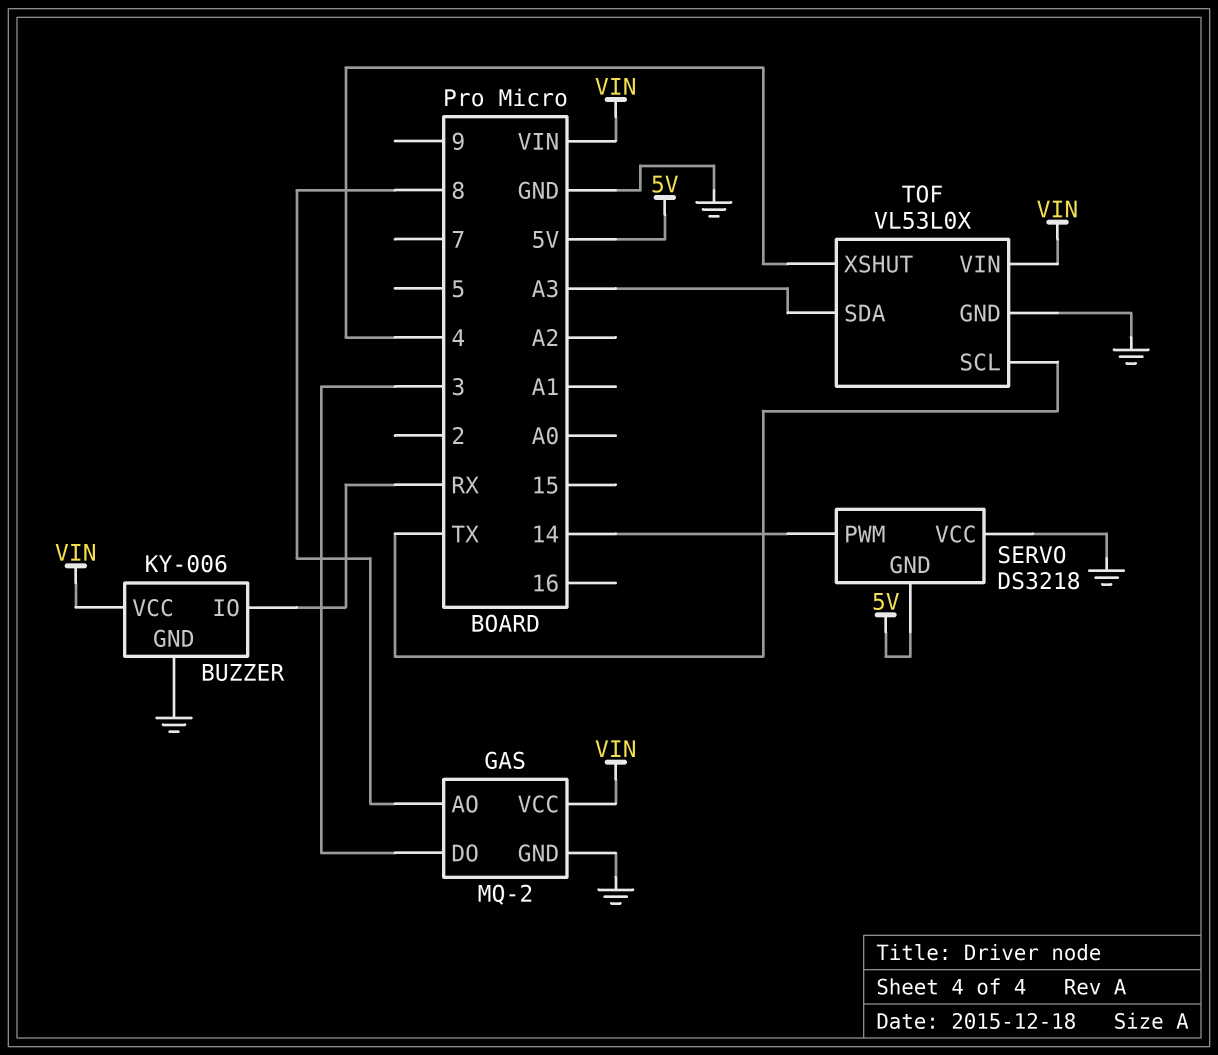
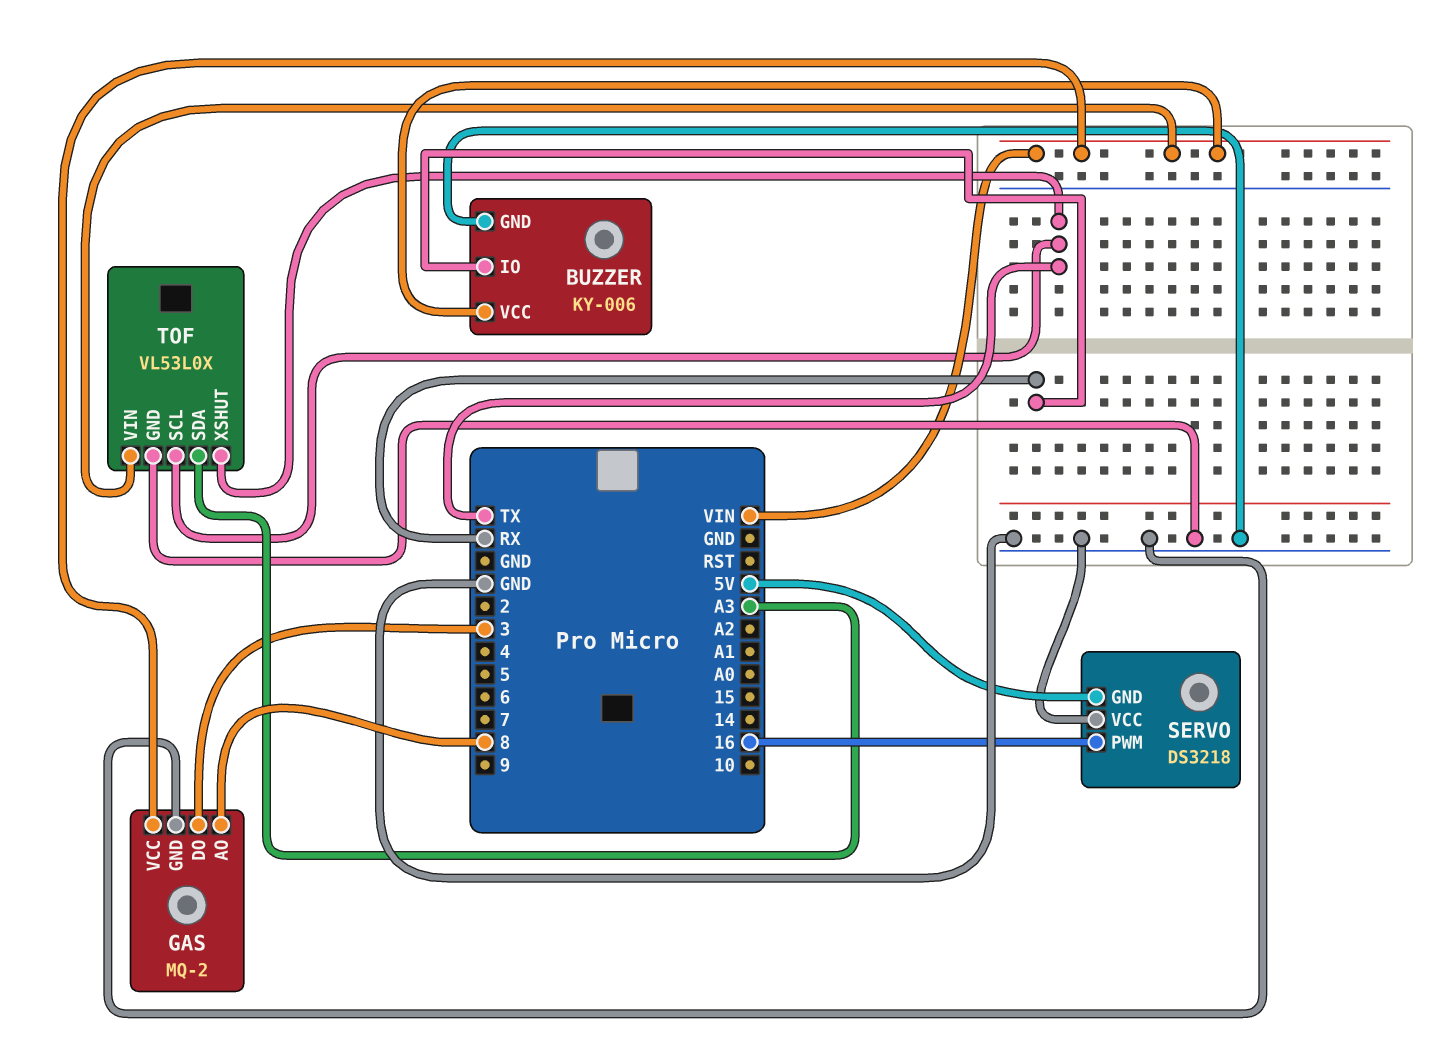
SERVO pin PWM: 14 -> 16
TOF pin XSHUT: 4 -> TX

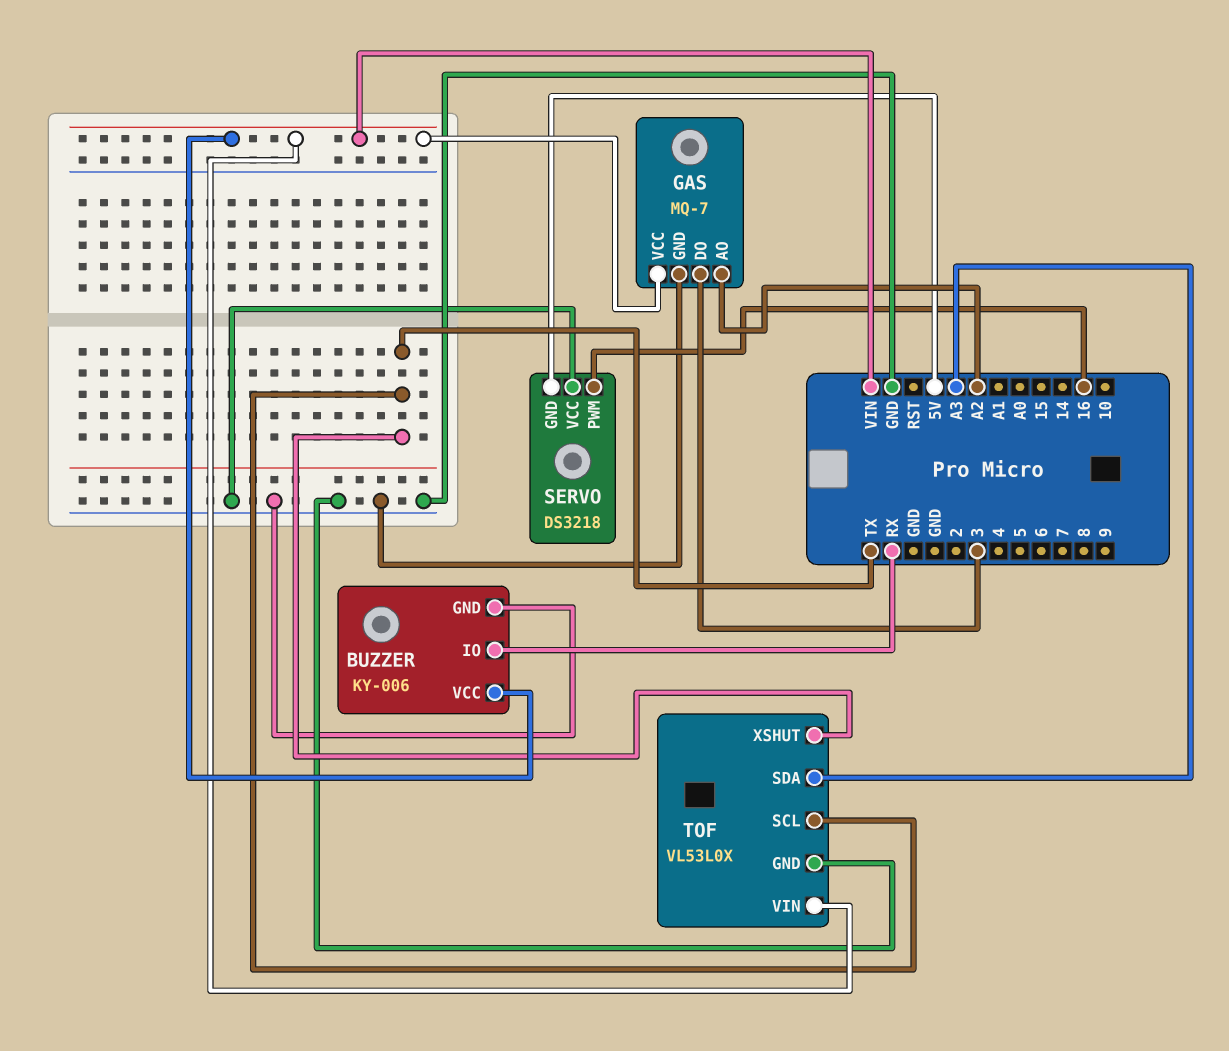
GAS: MQ-2 -> MQ-7
GAS pin AO: 8 -> A2

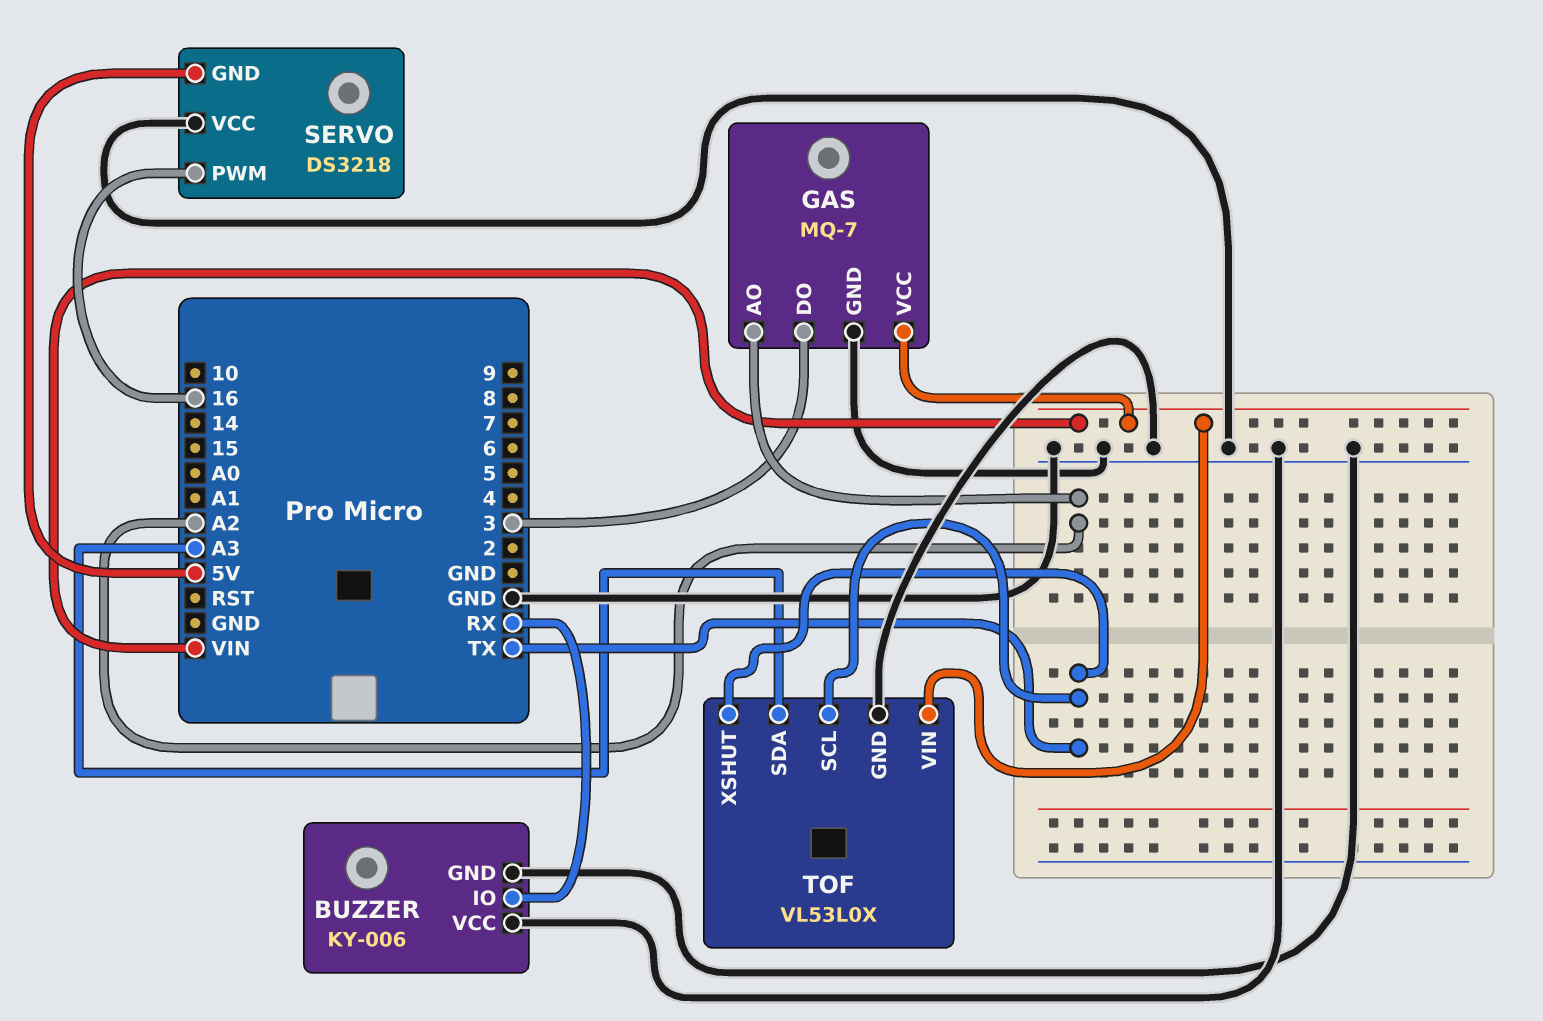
BUZZER pin VCC: VIN -> GND

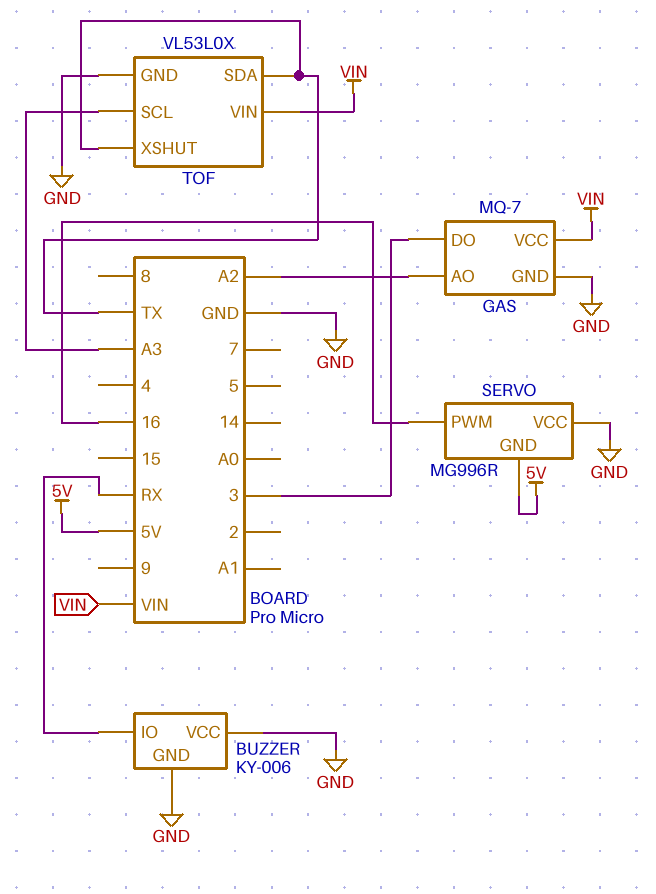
SERVO: DS3218 -> MG996R
TOF pin SCL: TX -> A3
TOF pin SDA: A3 -> TX

